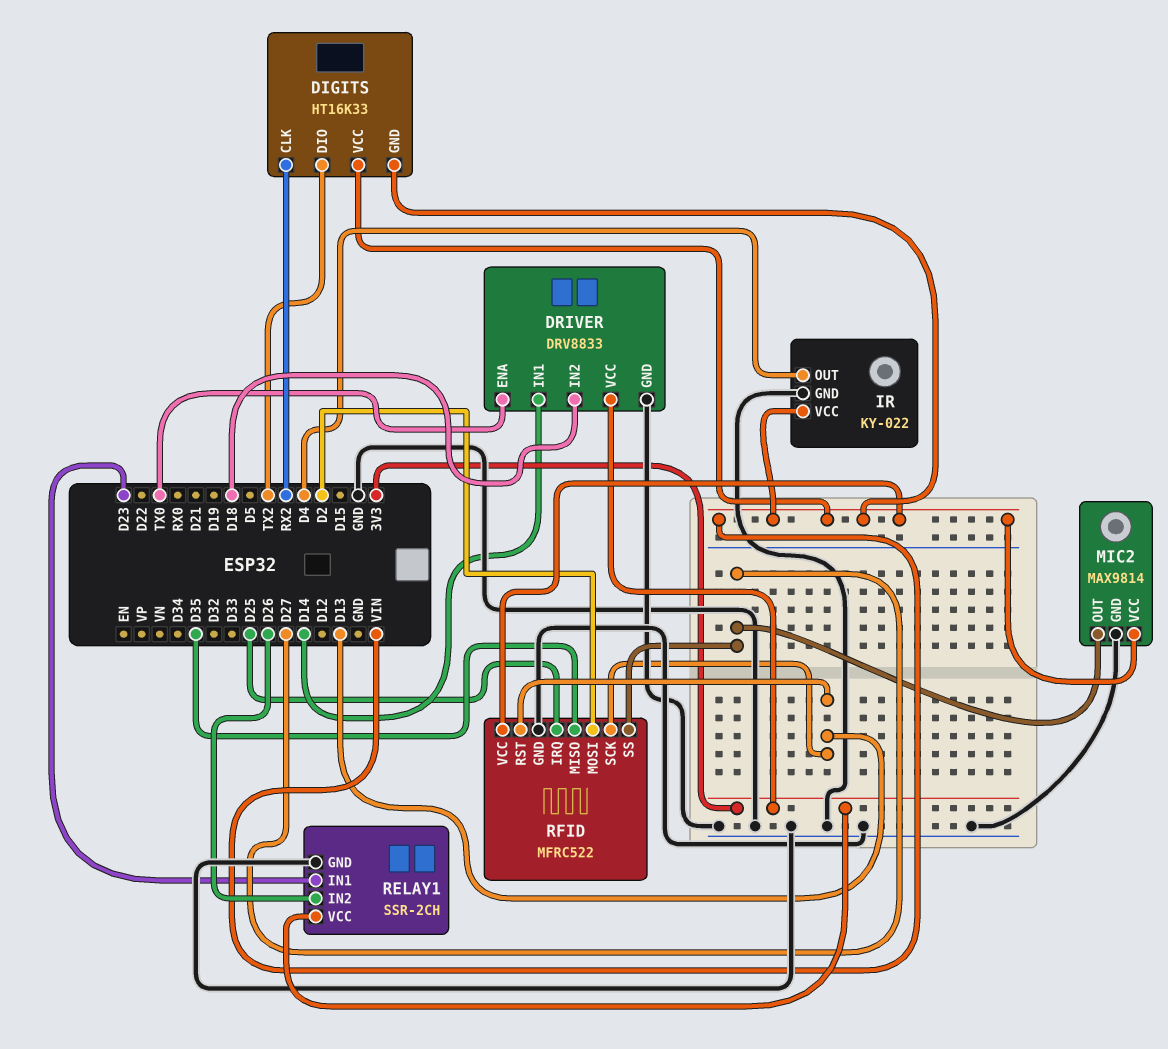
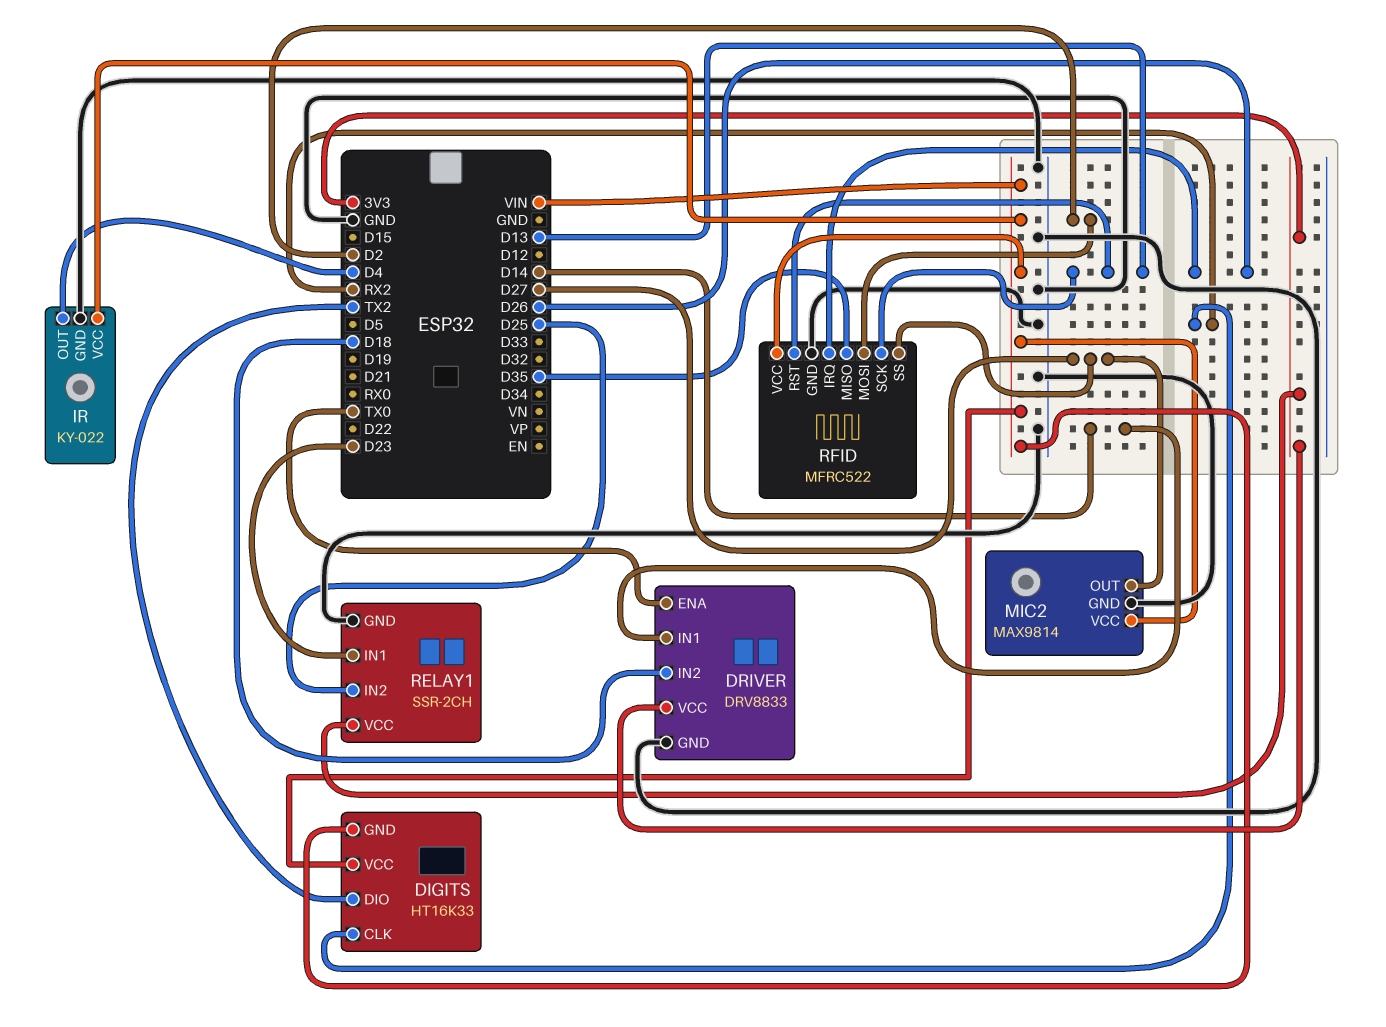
RELAY1 pin IN2: D26 -> D25
RFID pin IRQ: D25 -> D26

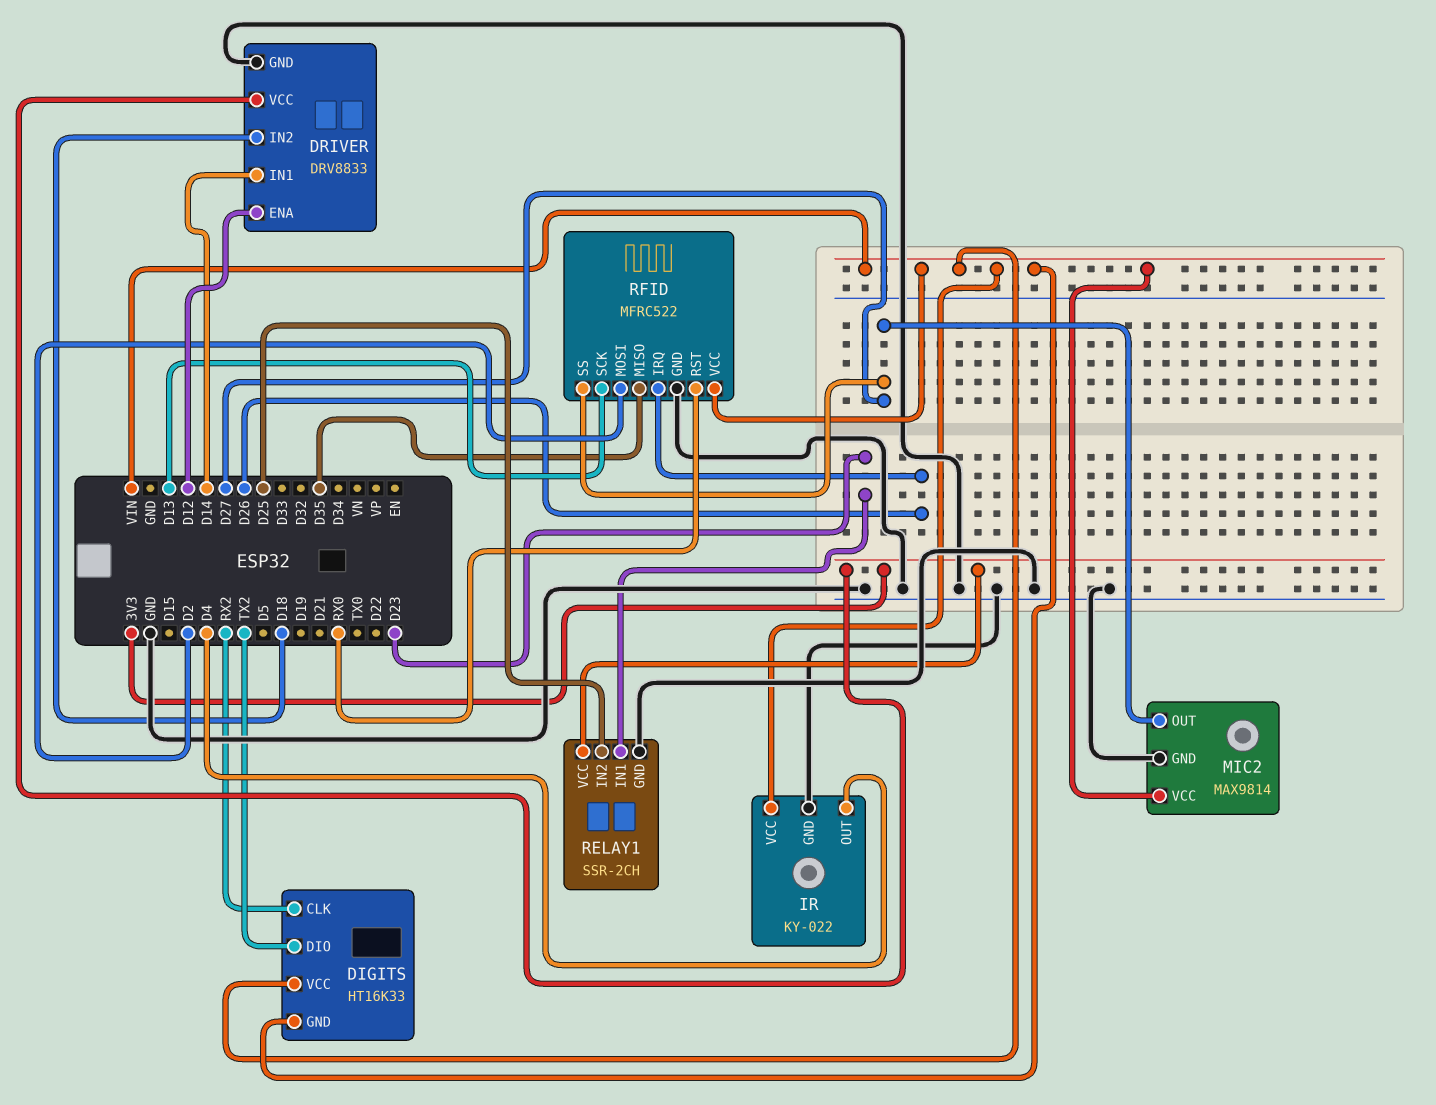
DRIVER pin ENA: TX0 -> D12
RFID pin RST: D13 -> RX0

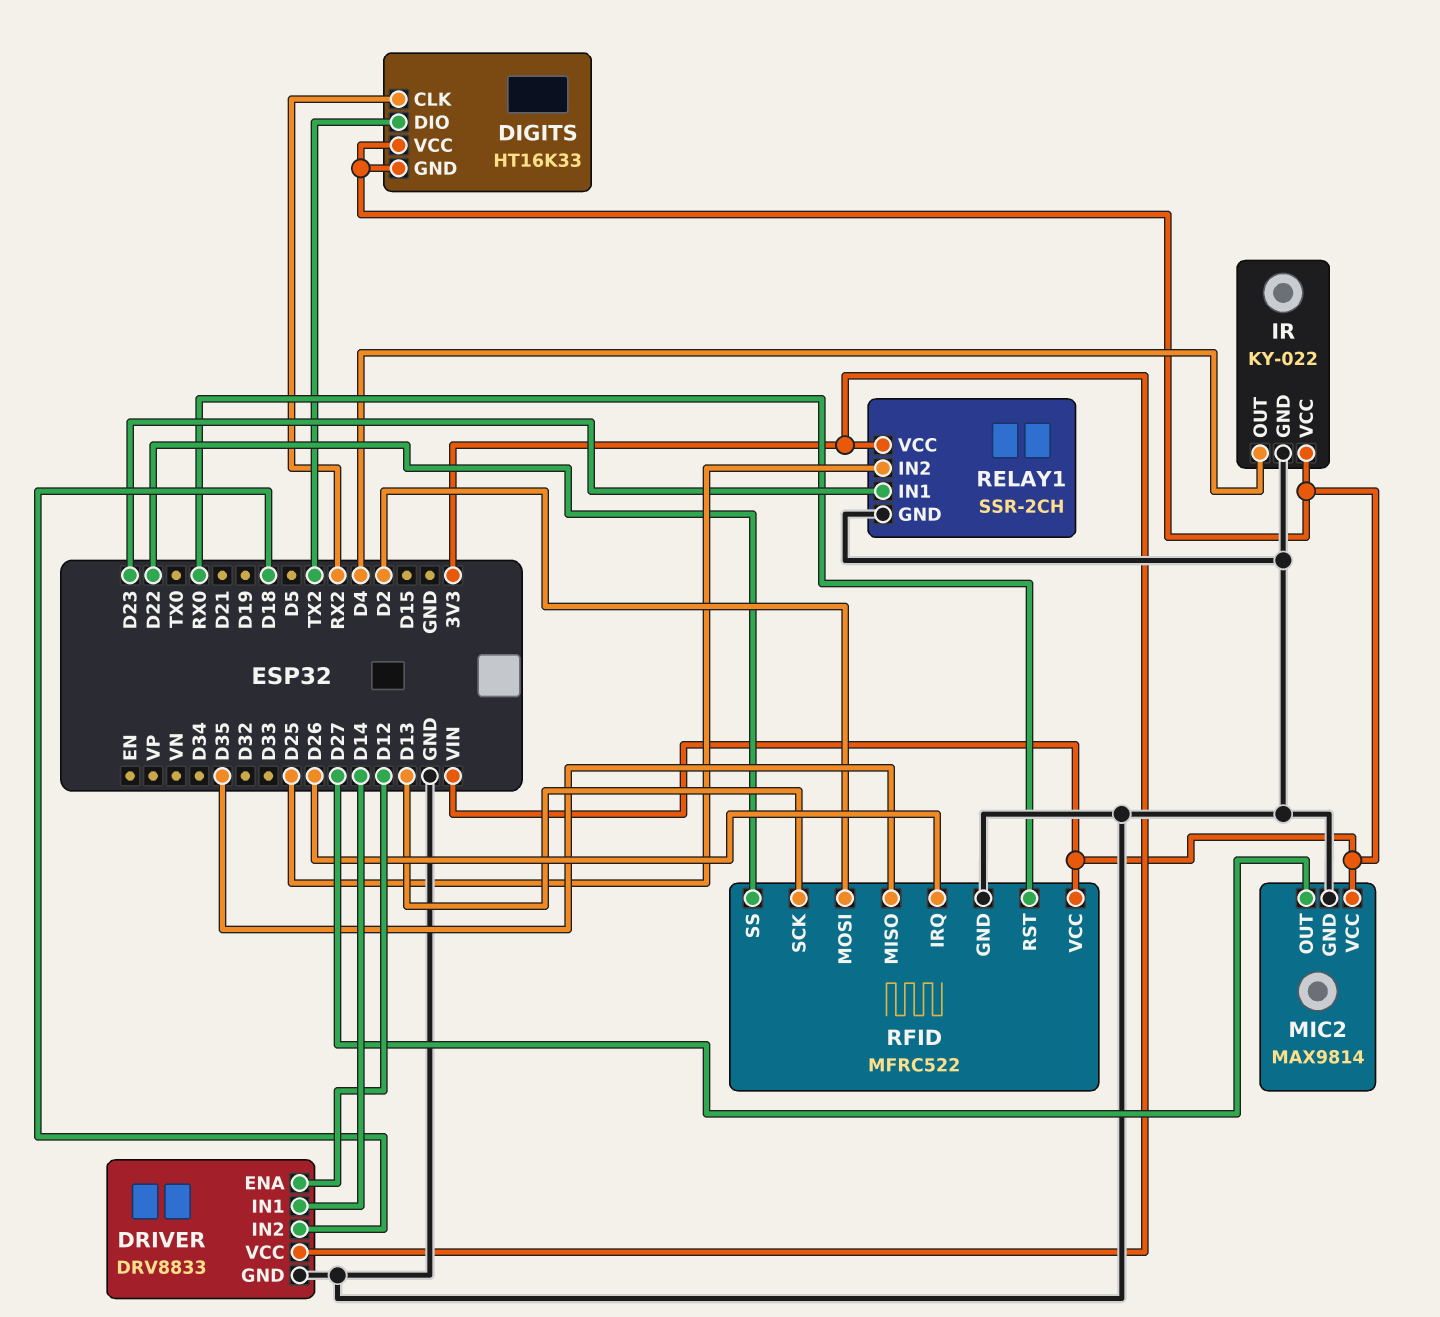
RFID pin SS: D27 -> D22

